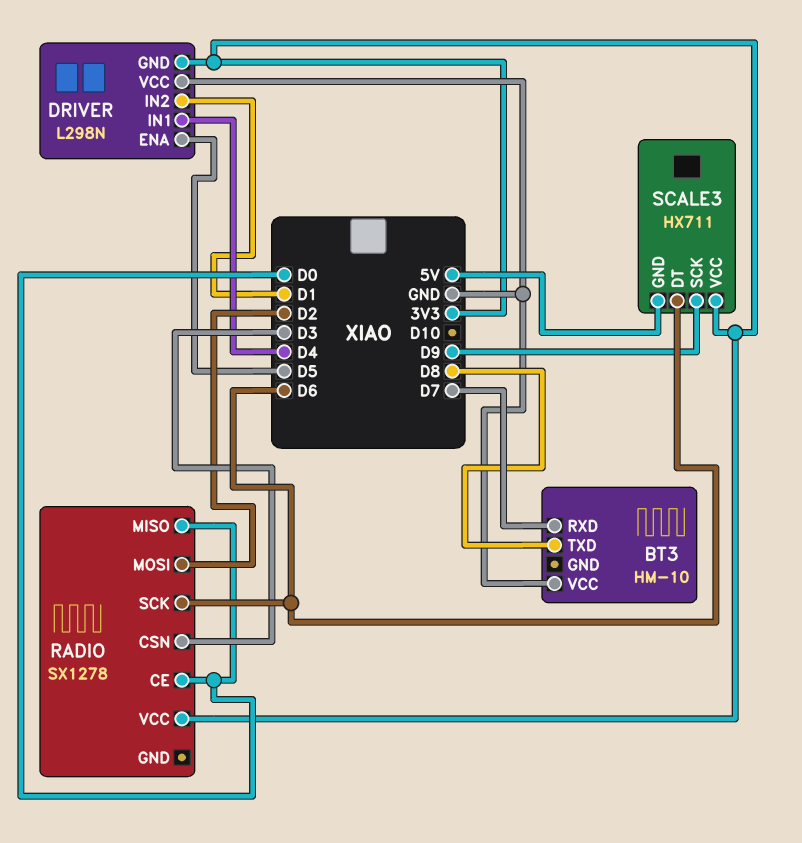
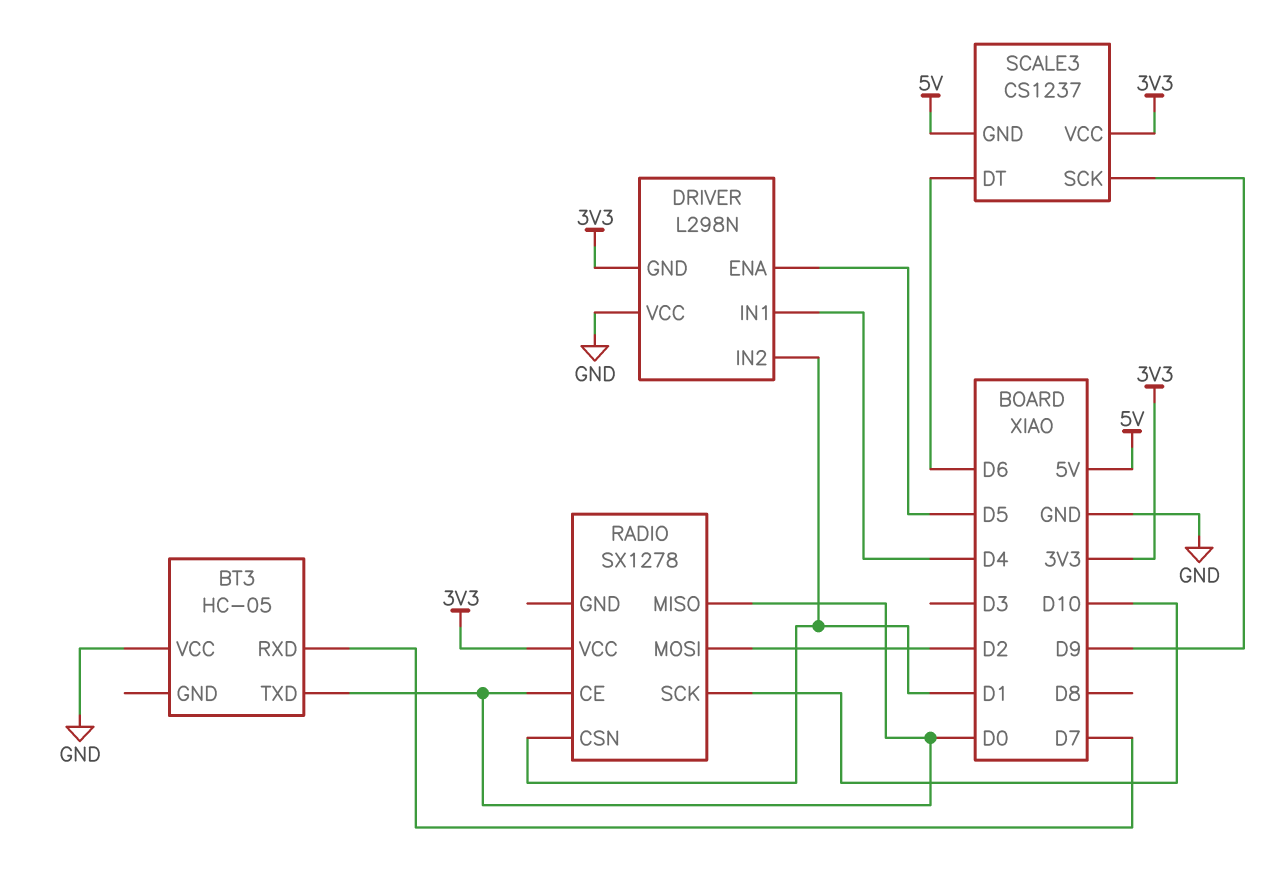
BT3: HM-10 -> HC-05
BT3 pin TXD: D8 -> D0
RADIO pin CSN: D3 -> D1
RADIO pin SCK: D6 -> D10
SCALE3: HX711 -> CS1237

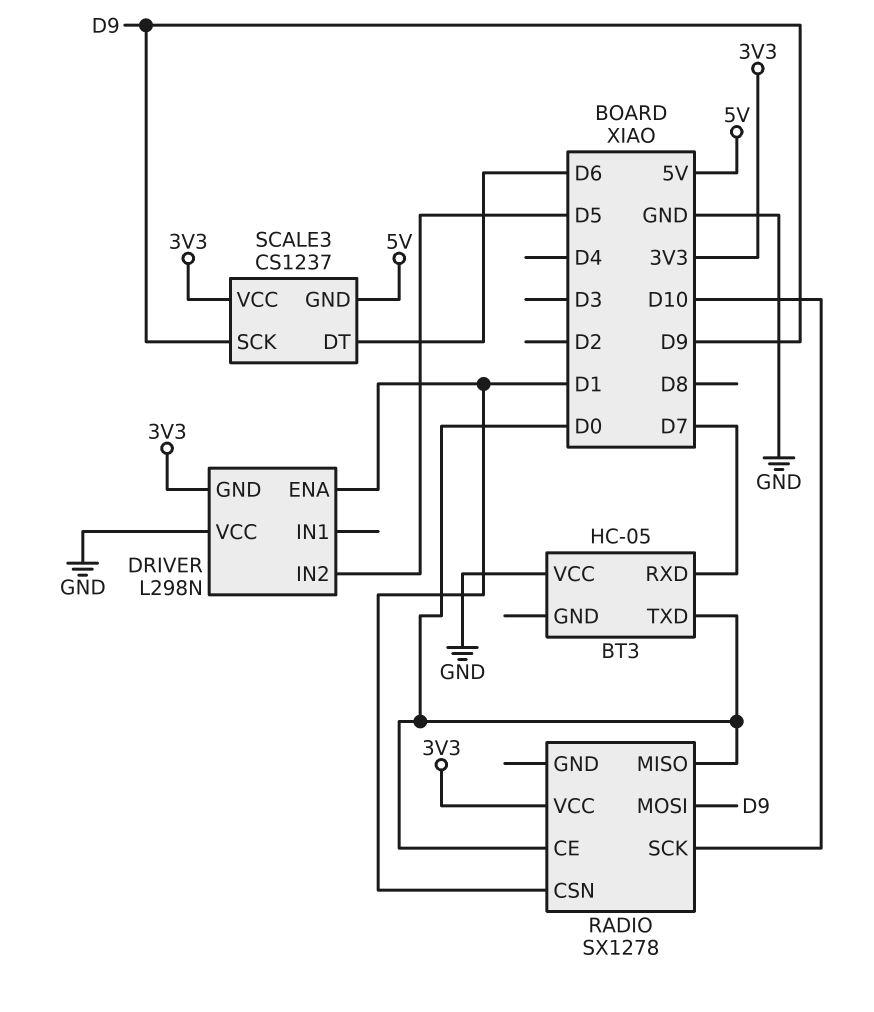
DRIVER pin ENA: D5 -> D1
DRIVER pin IN1: D4 -> none
DRIVER pin IN2: D1 -> D5
RADIO pin MOSI: D2 -> D9

